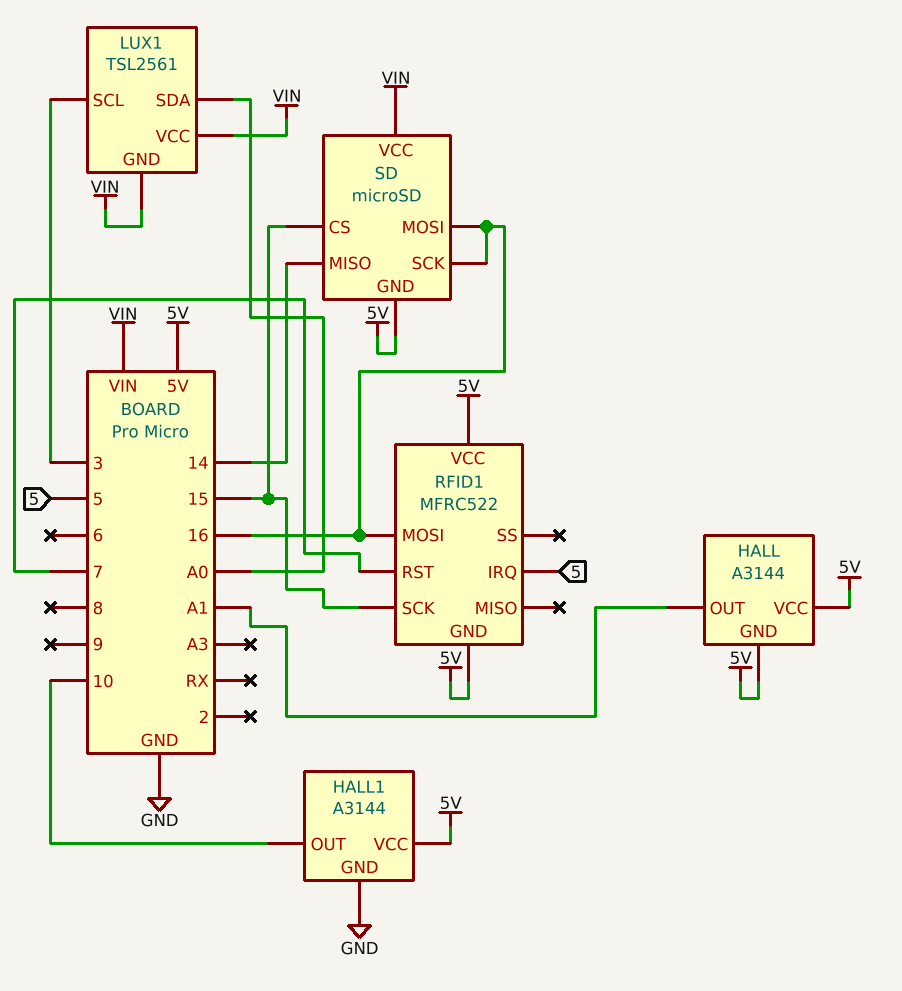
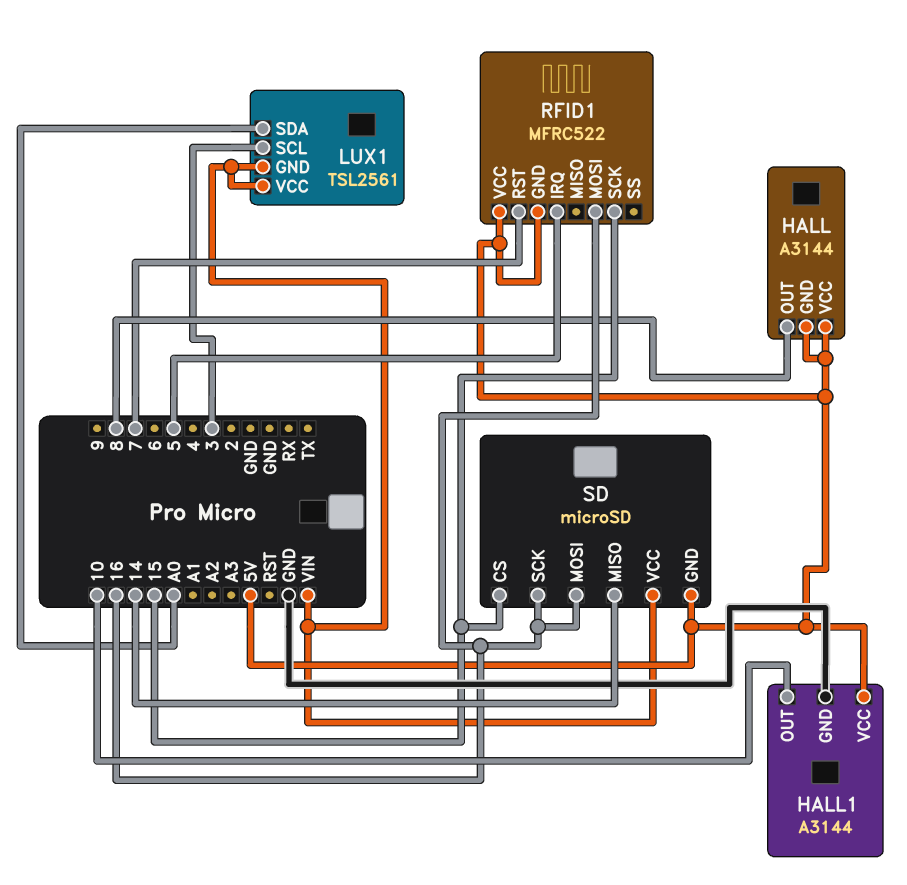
HALL pin OUT: A1 -> 8

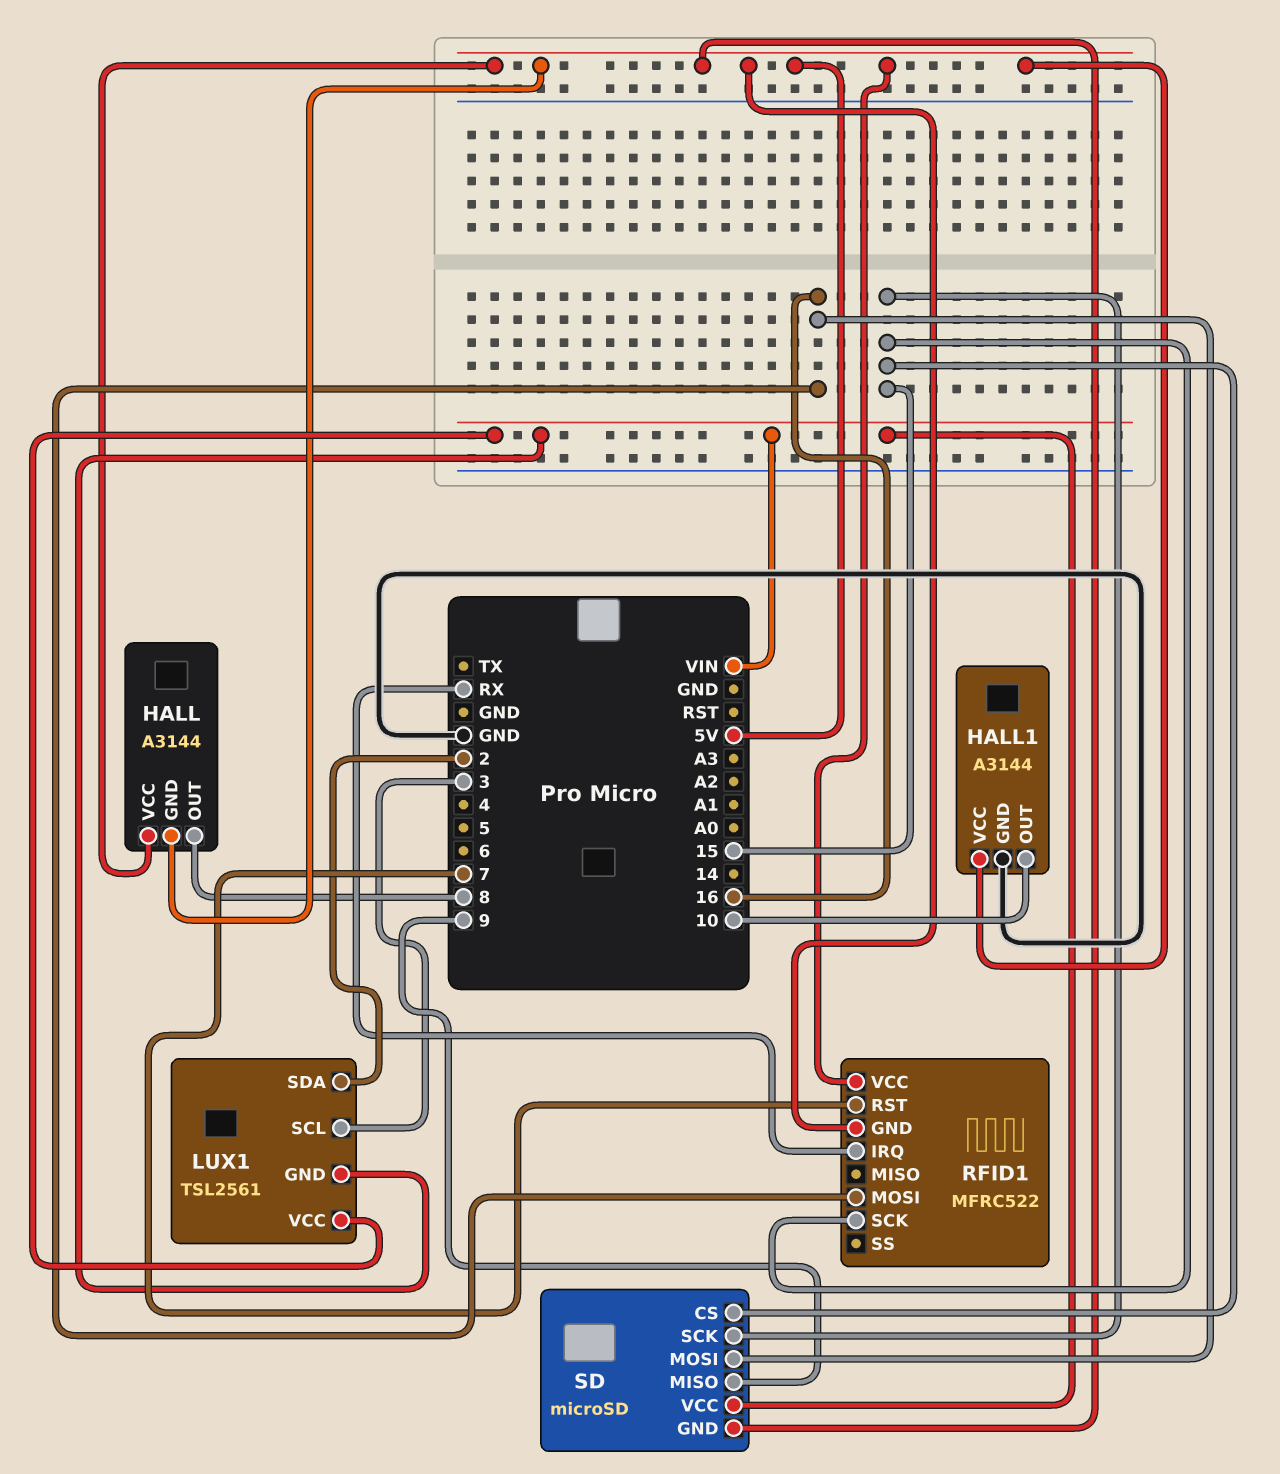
LUX1 pin SDA: A0 -> 2
RFID1 pin IRQ: 5 -> RX
SD pin MISO: 14 -> 9
SD pin SCK: 16 -> 15

